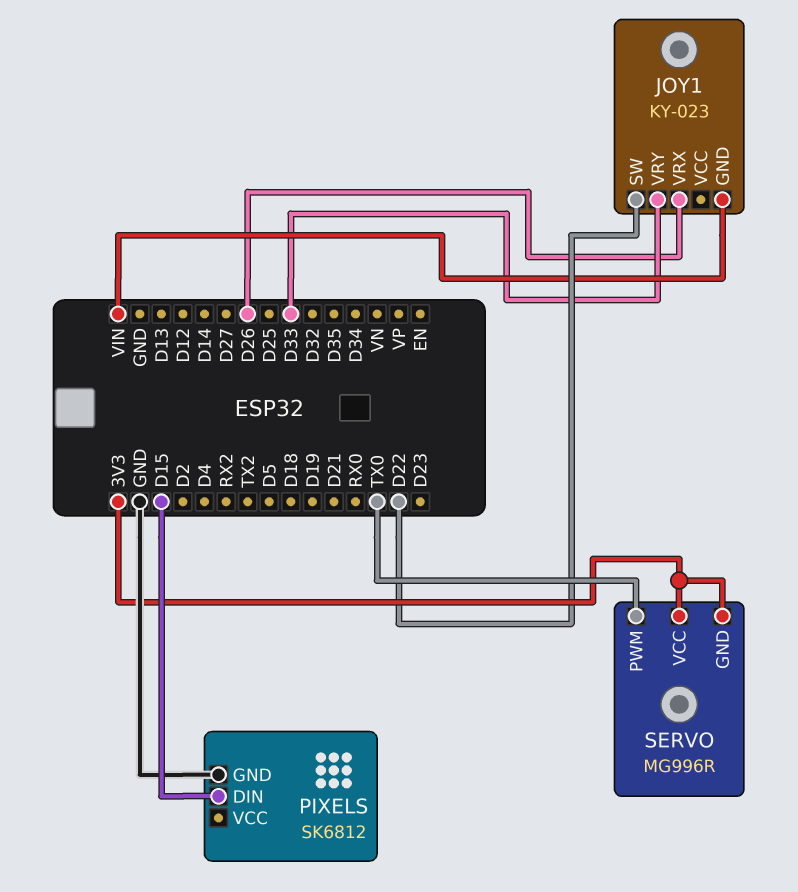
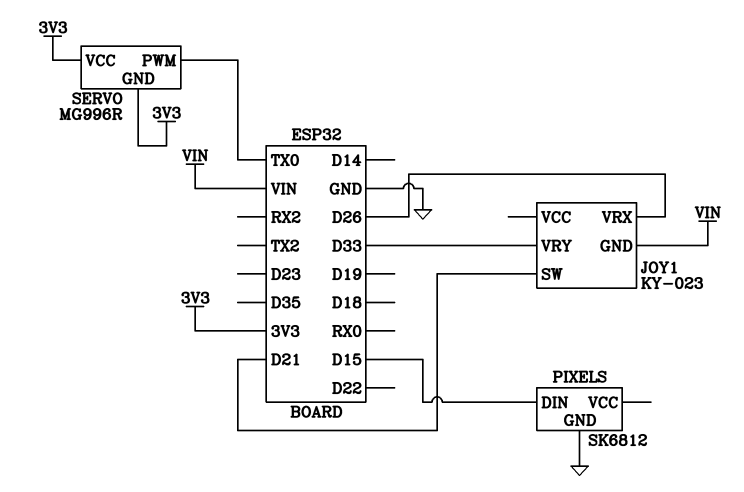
JOY1 pin SW: D22 -> D21

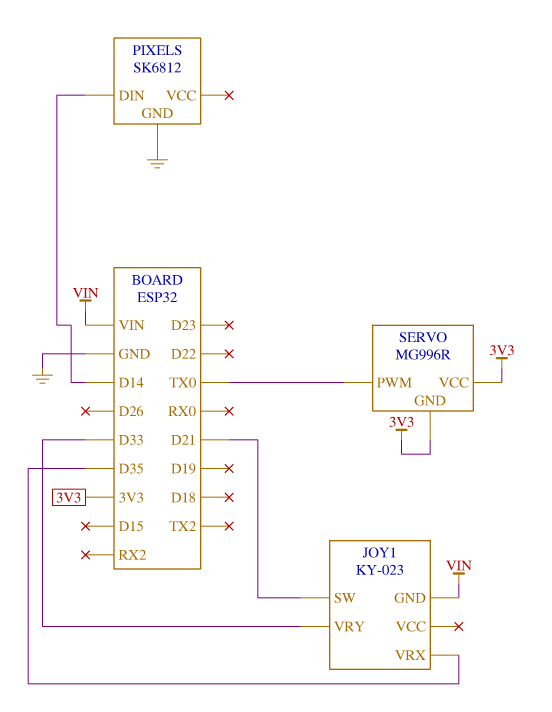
JOY1 pin VRX: D26 -> D35
PIXELS pin DIN: D15 -> D14

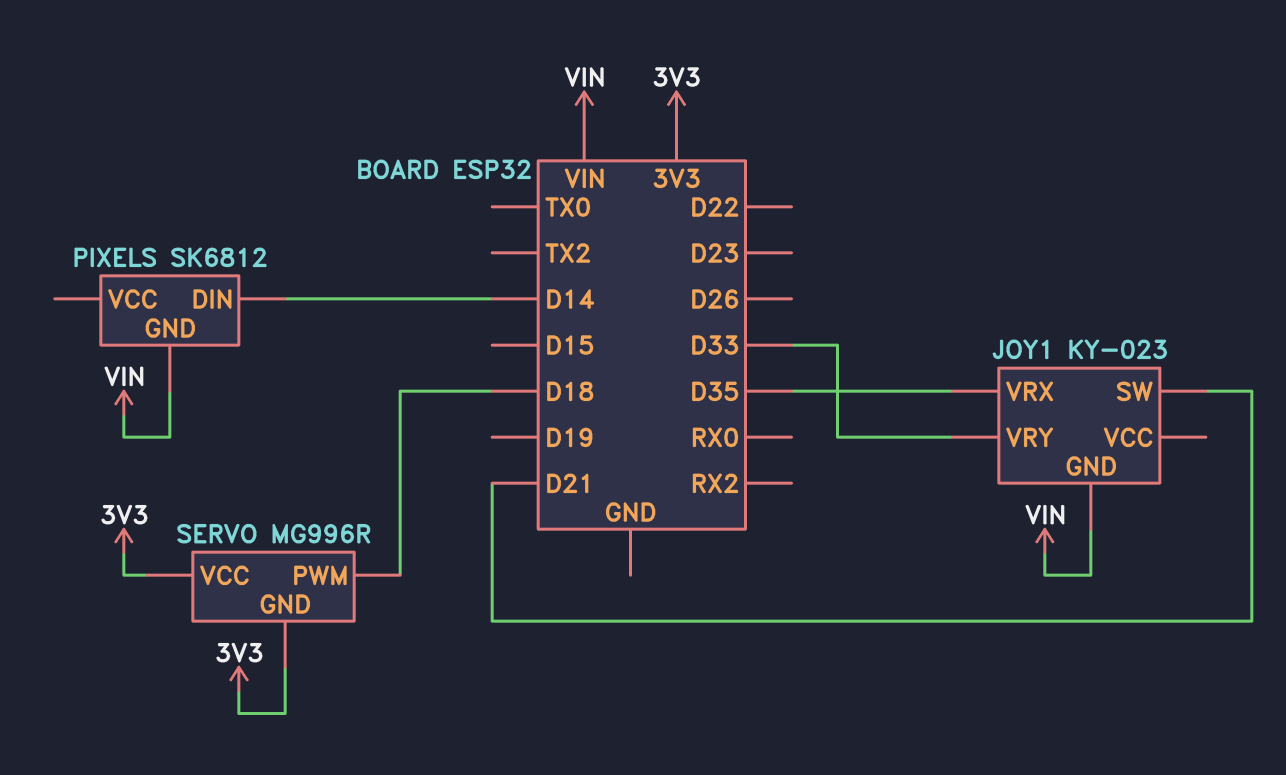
PIXELS pin GND: GND -> VIN
SERVO pin PWM: TX0 -> D18

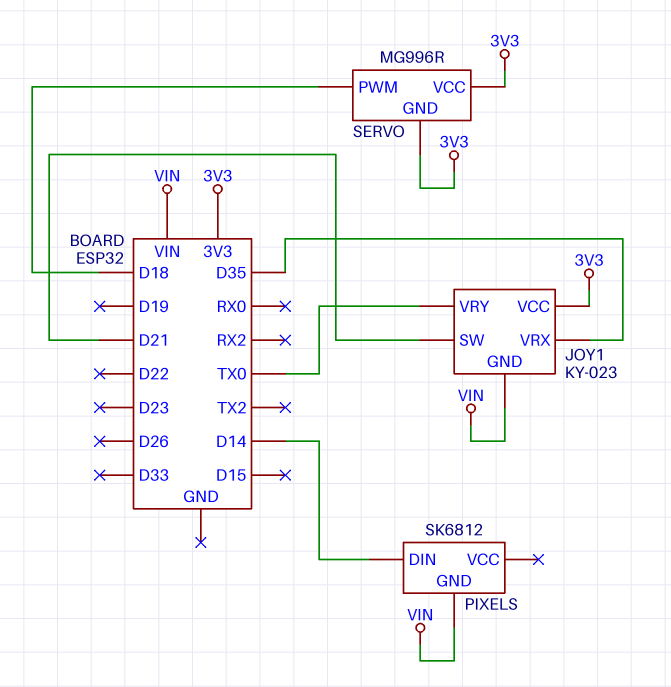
JOY1 pin VCC: none -> 3V3
JOY1 pin VRY: D33 -> TX0

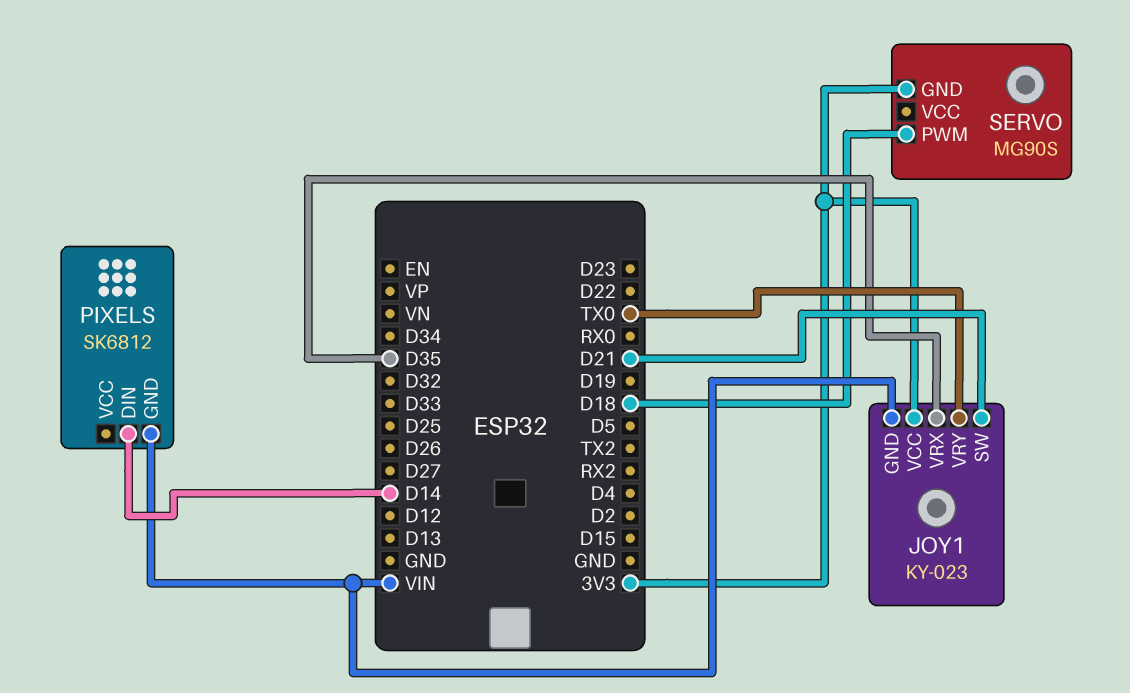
SERVO: MG996R -> MG90S
SERVO pin VCC: 3V3 -> none

